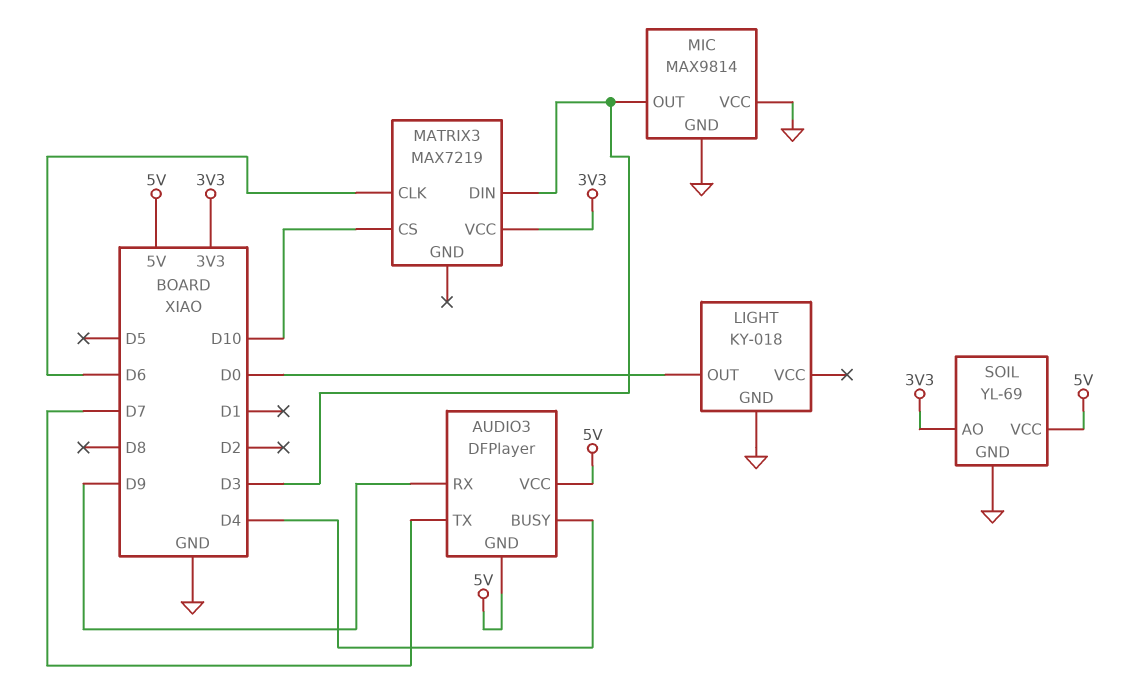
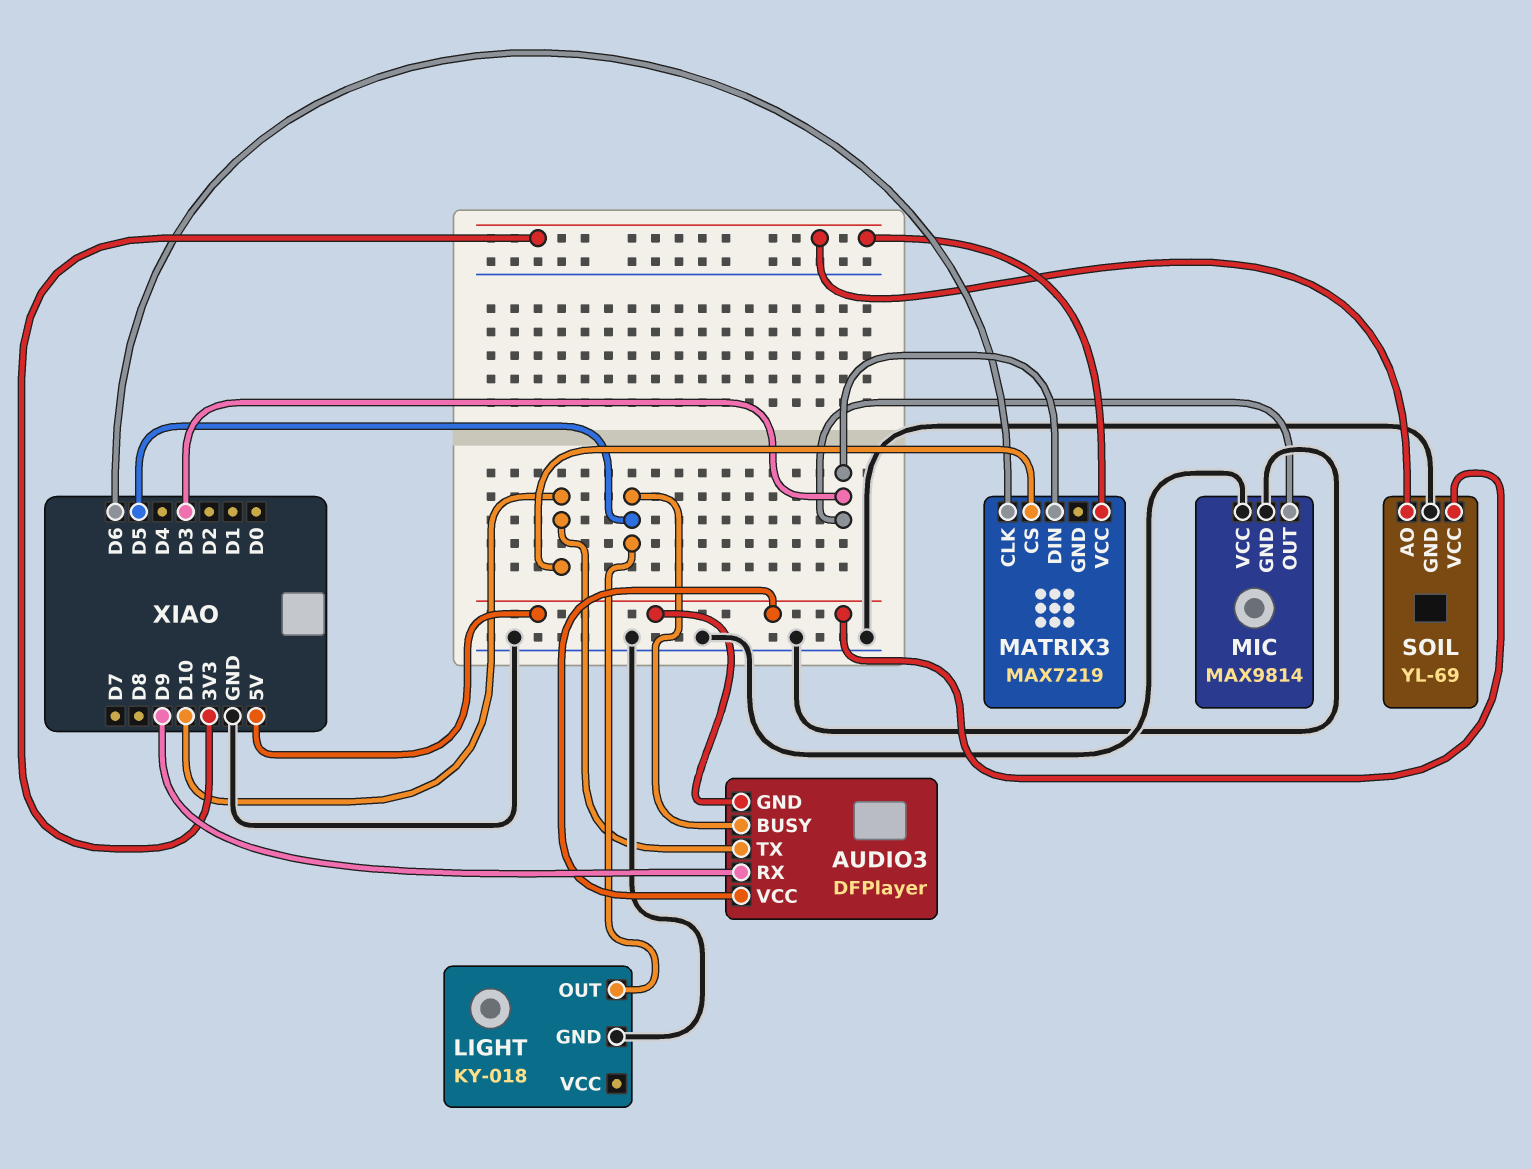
AUDIO3 pin BUSY: D4 -> D5
AUDIO3 pin TX: D7 -> D10
LIGHT pin OUT: D0 -> D5

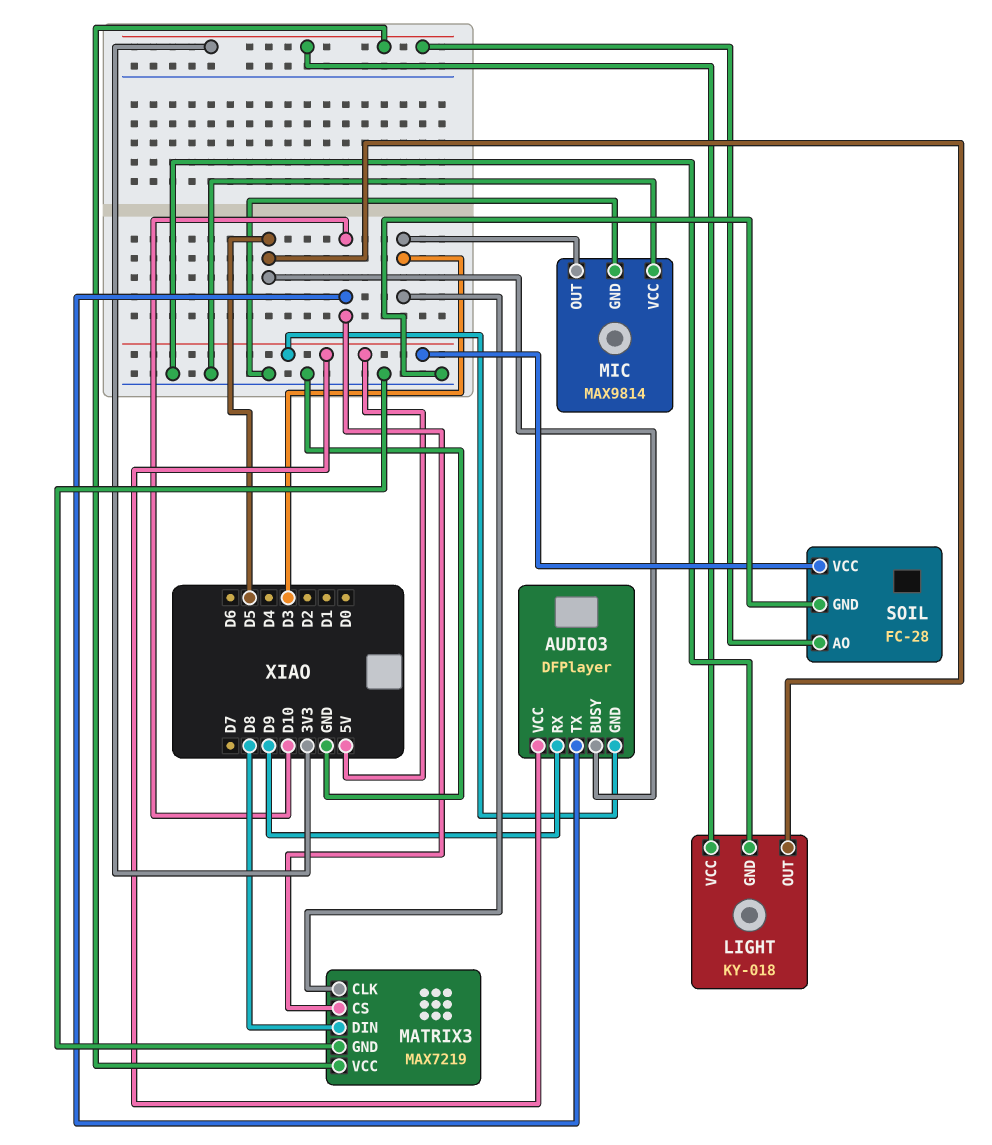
LIGHT pin VCC: none -> 3V3
MATRIX3 pin CLK: D6 -> D3
MATRIX3 pin DIN: D3 -> D8
MATRIX3 pin GND: none -> GND
SOIL: YL-69 -> FC-28

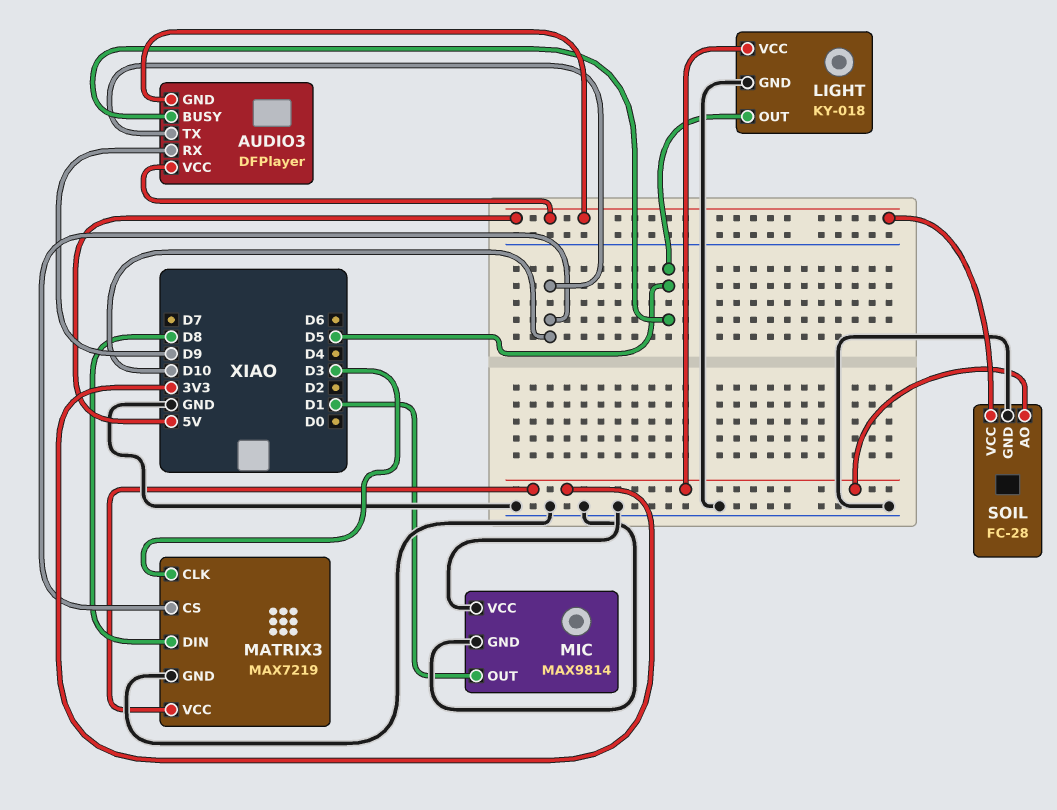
MIC pin OUT: D3 -> D1

